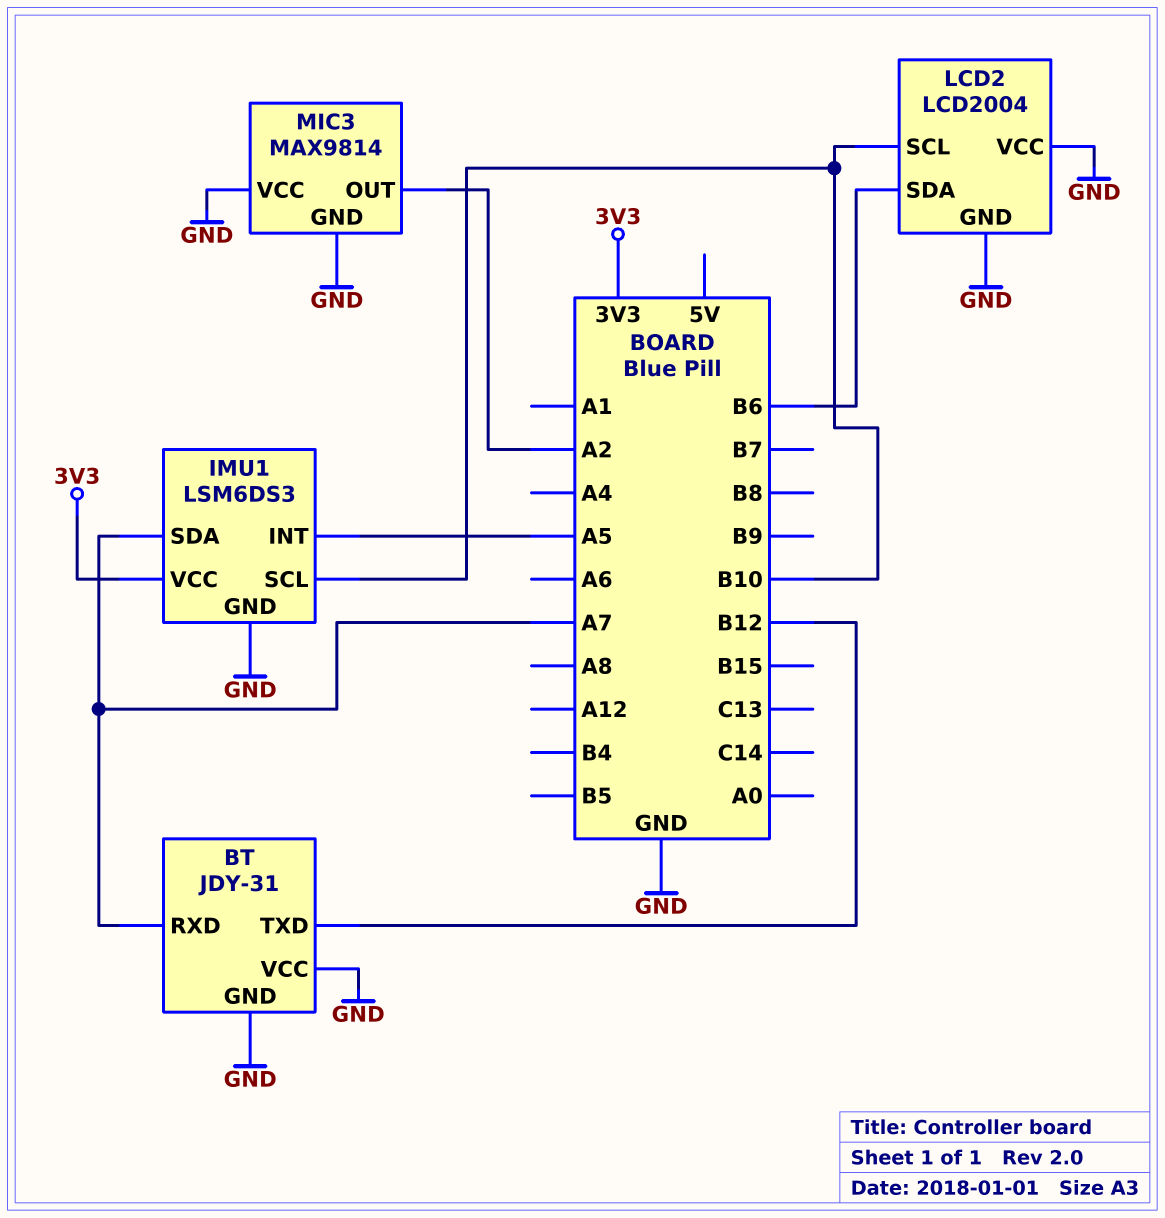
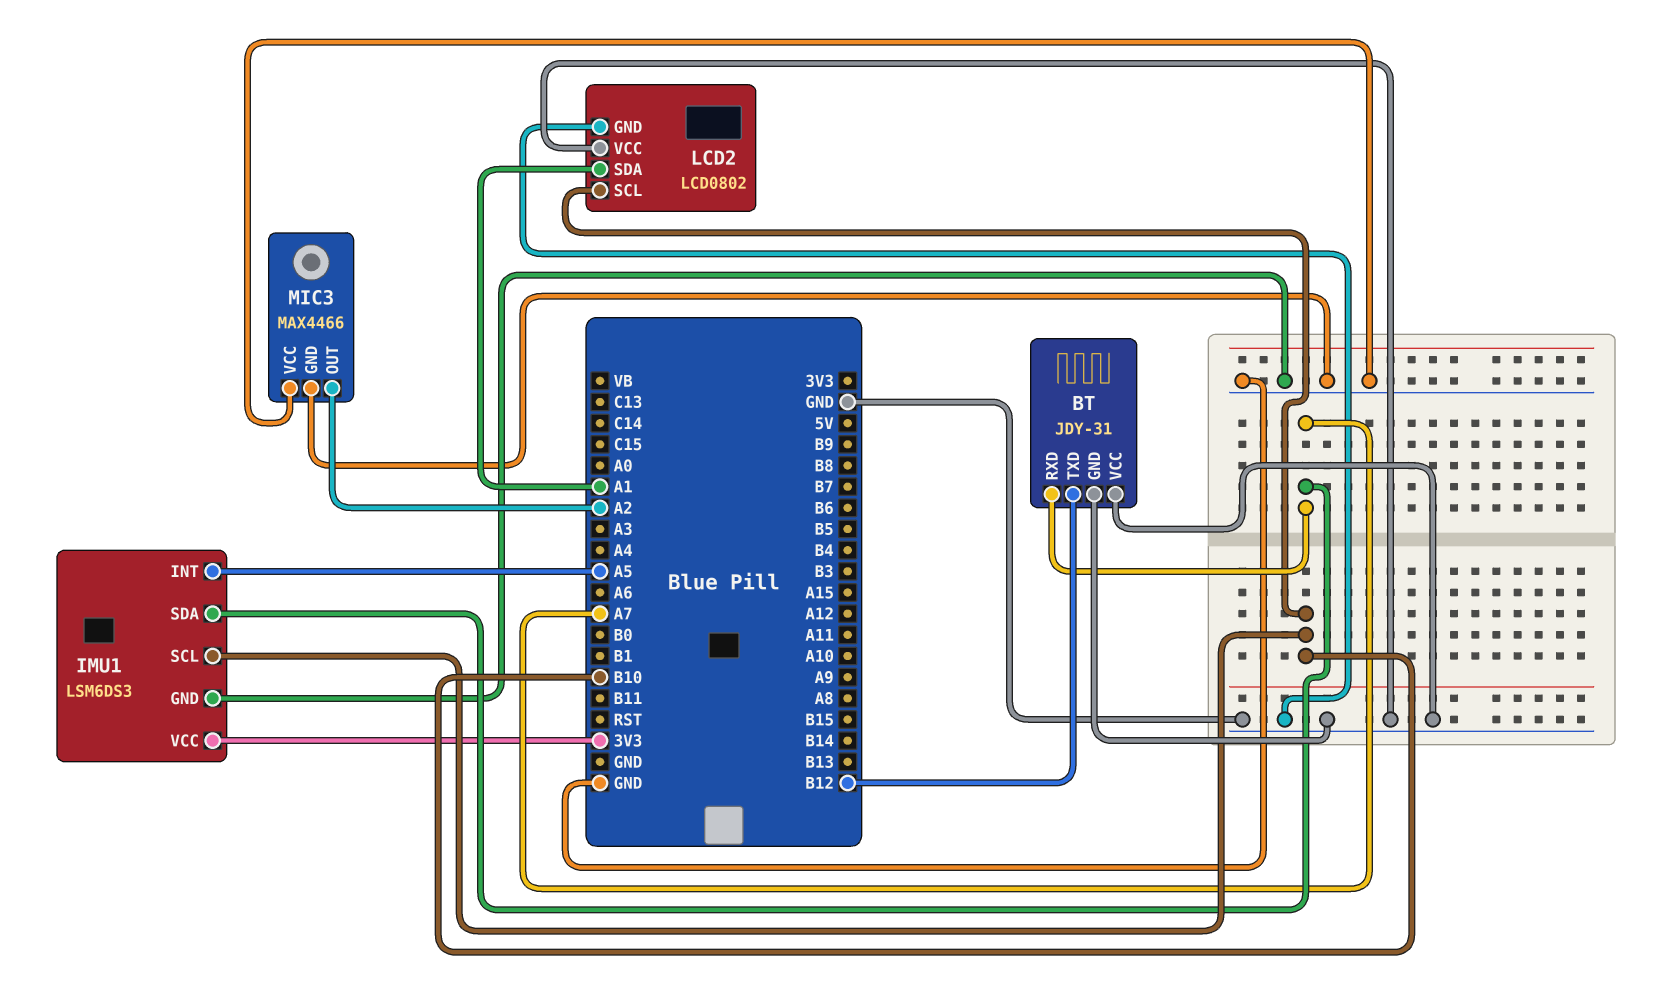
LCD2: LCD2004 -> LCD0802
LCD2 pin SDA: B6 -> A1
MIC3: MAX9814 -> MAX4466

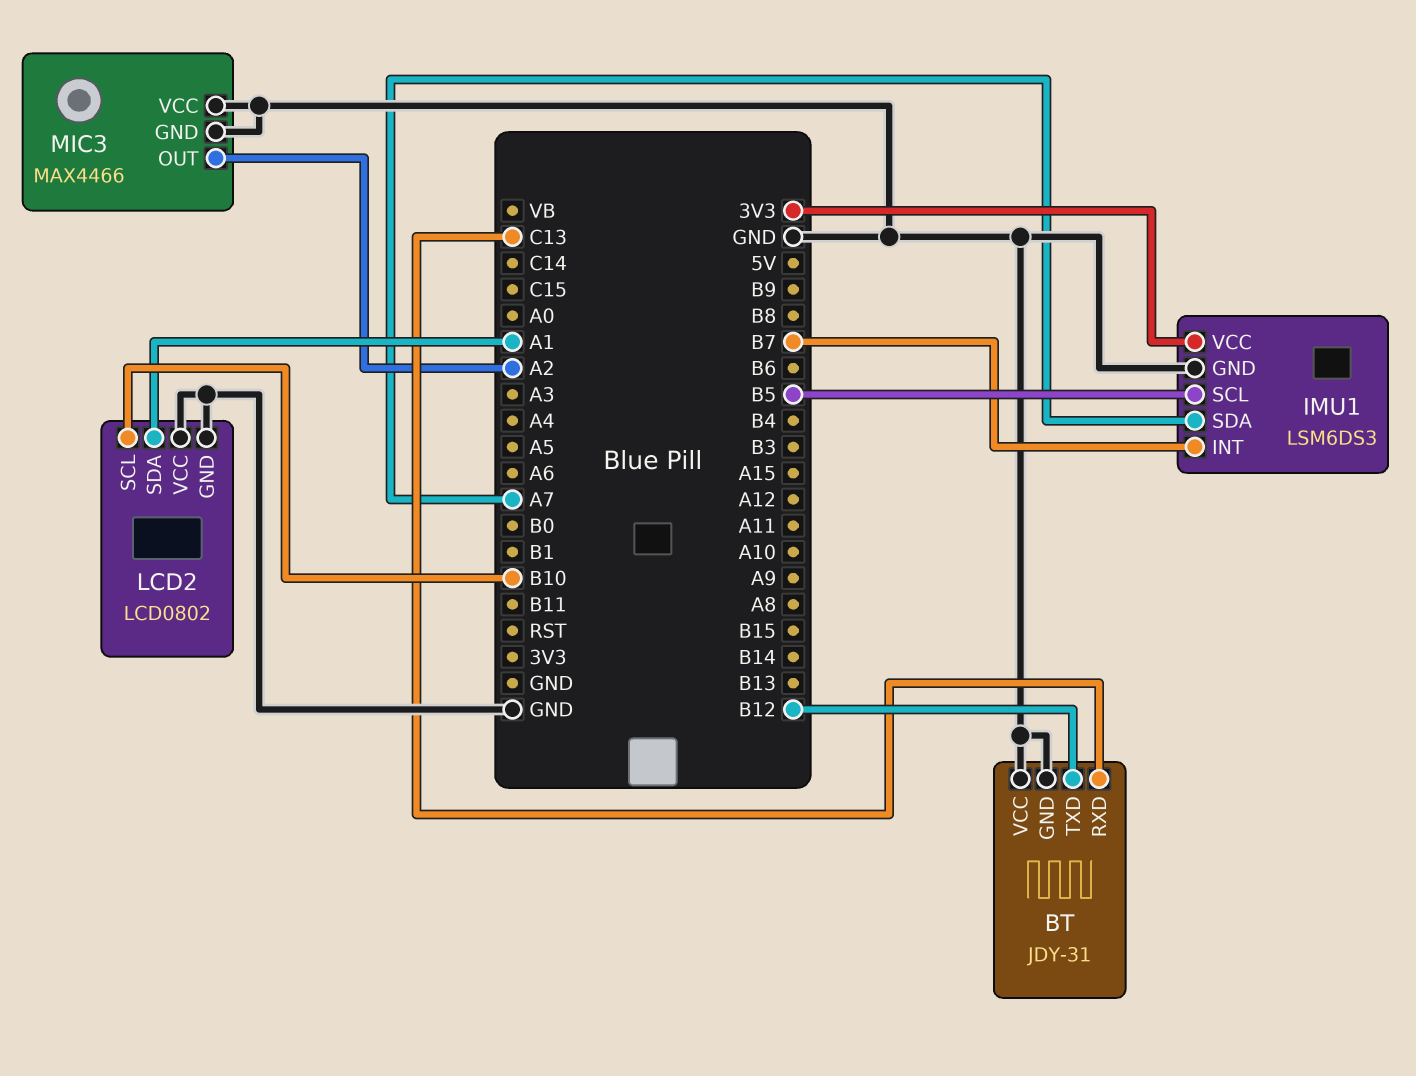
BT pin RXD: A7 -> C13
IMU1 pin INT: A5 -> B7
IMU1 pin SCL: B10 -> B5

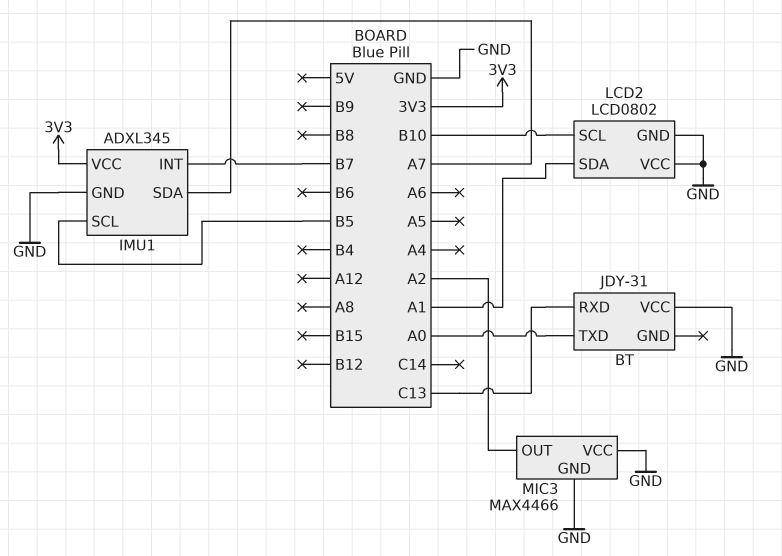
BT pin GND: GND -> none
BT pin TXD: B12 -> A0
IMU1: LSM6DS3 -> ADXL345

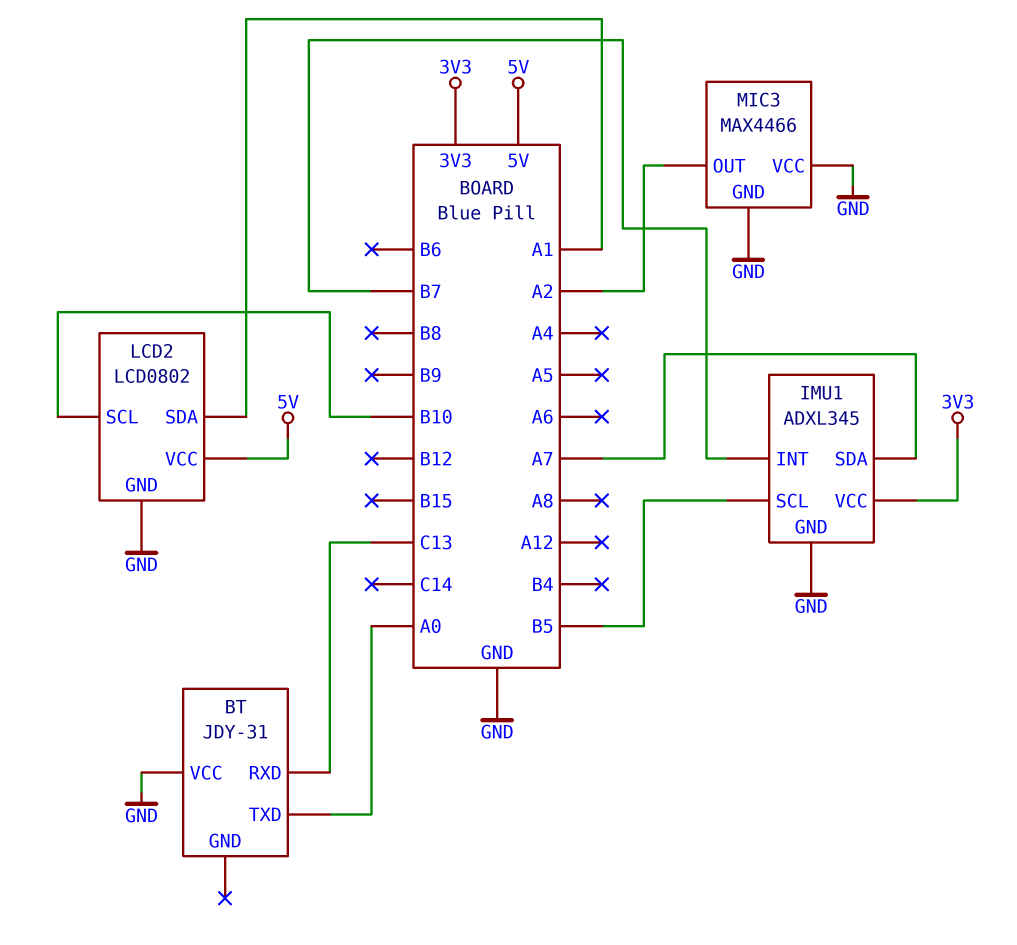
LCD2 pin VCC: GND -> 5V

